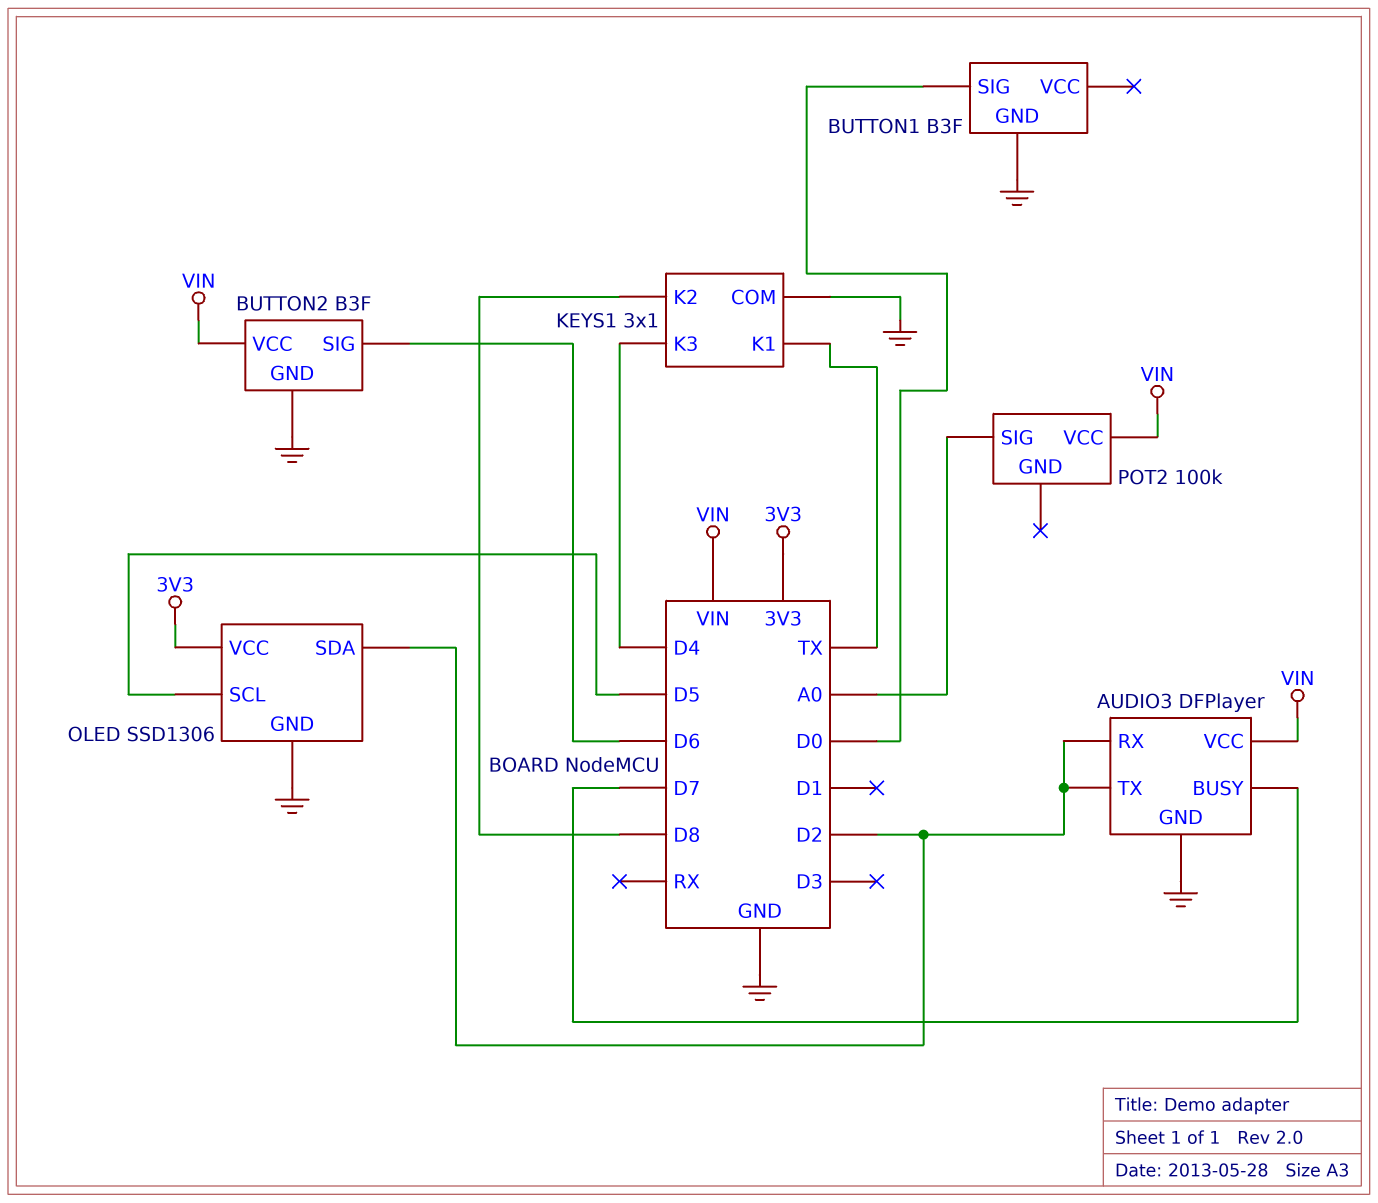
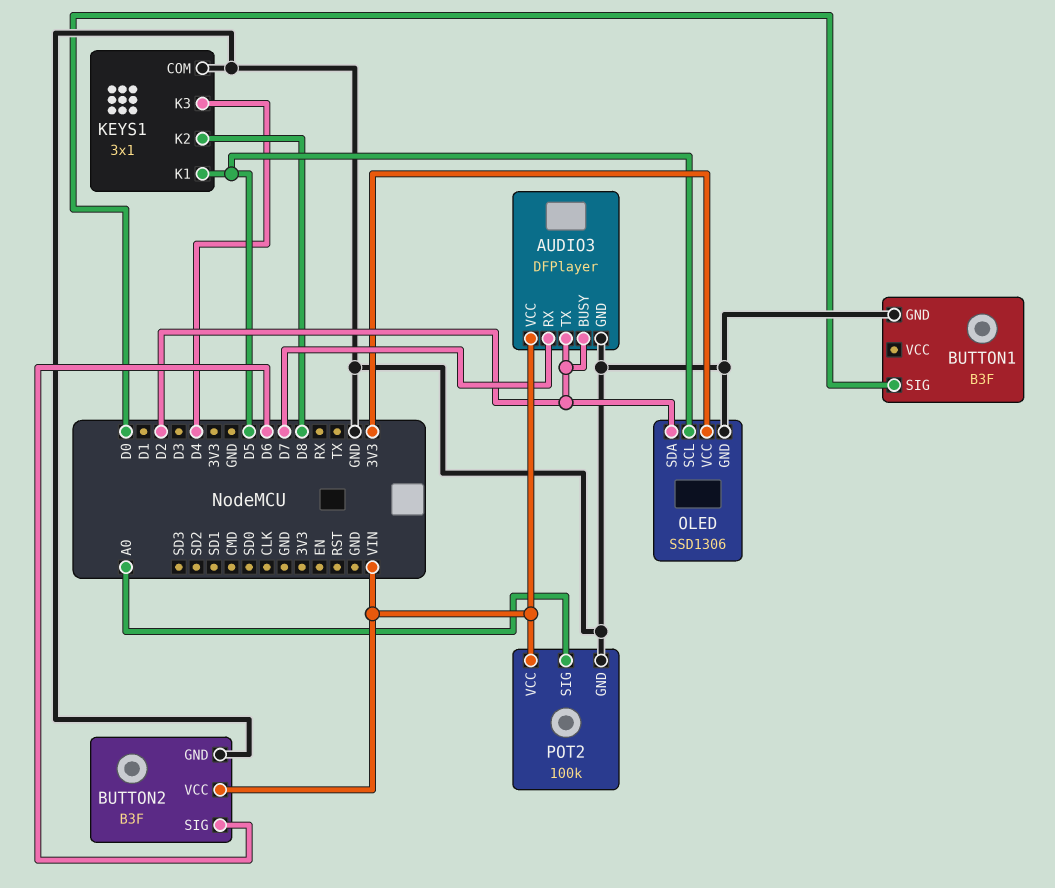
AUDIO3 pin BUSY: D7 -> D2
AUDIO3 pin RX: D2 -> D7
KEYS1 pin K1: TX -> D5
POT2 pin GND: none -> GND

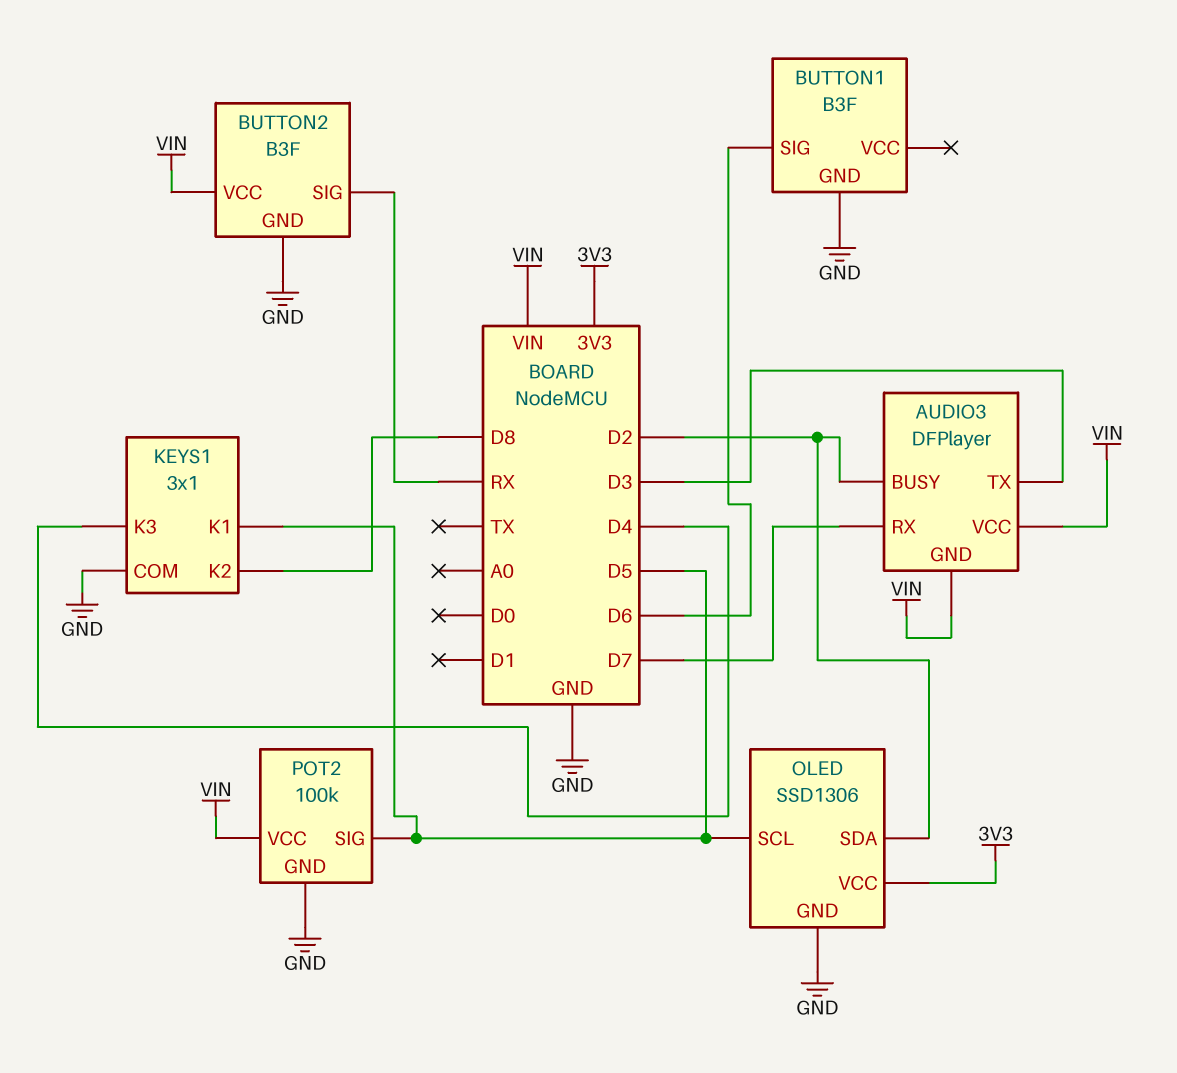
AUDIO3 pin GND: GND -> VIN
AUDIO3 pin TX: D2 -> D3
BUTTON1 pin SIG: D0 -> D6
BUTTON2 pin SIG: D6 -> RX
POT2 pin SIG: A0 -> D5

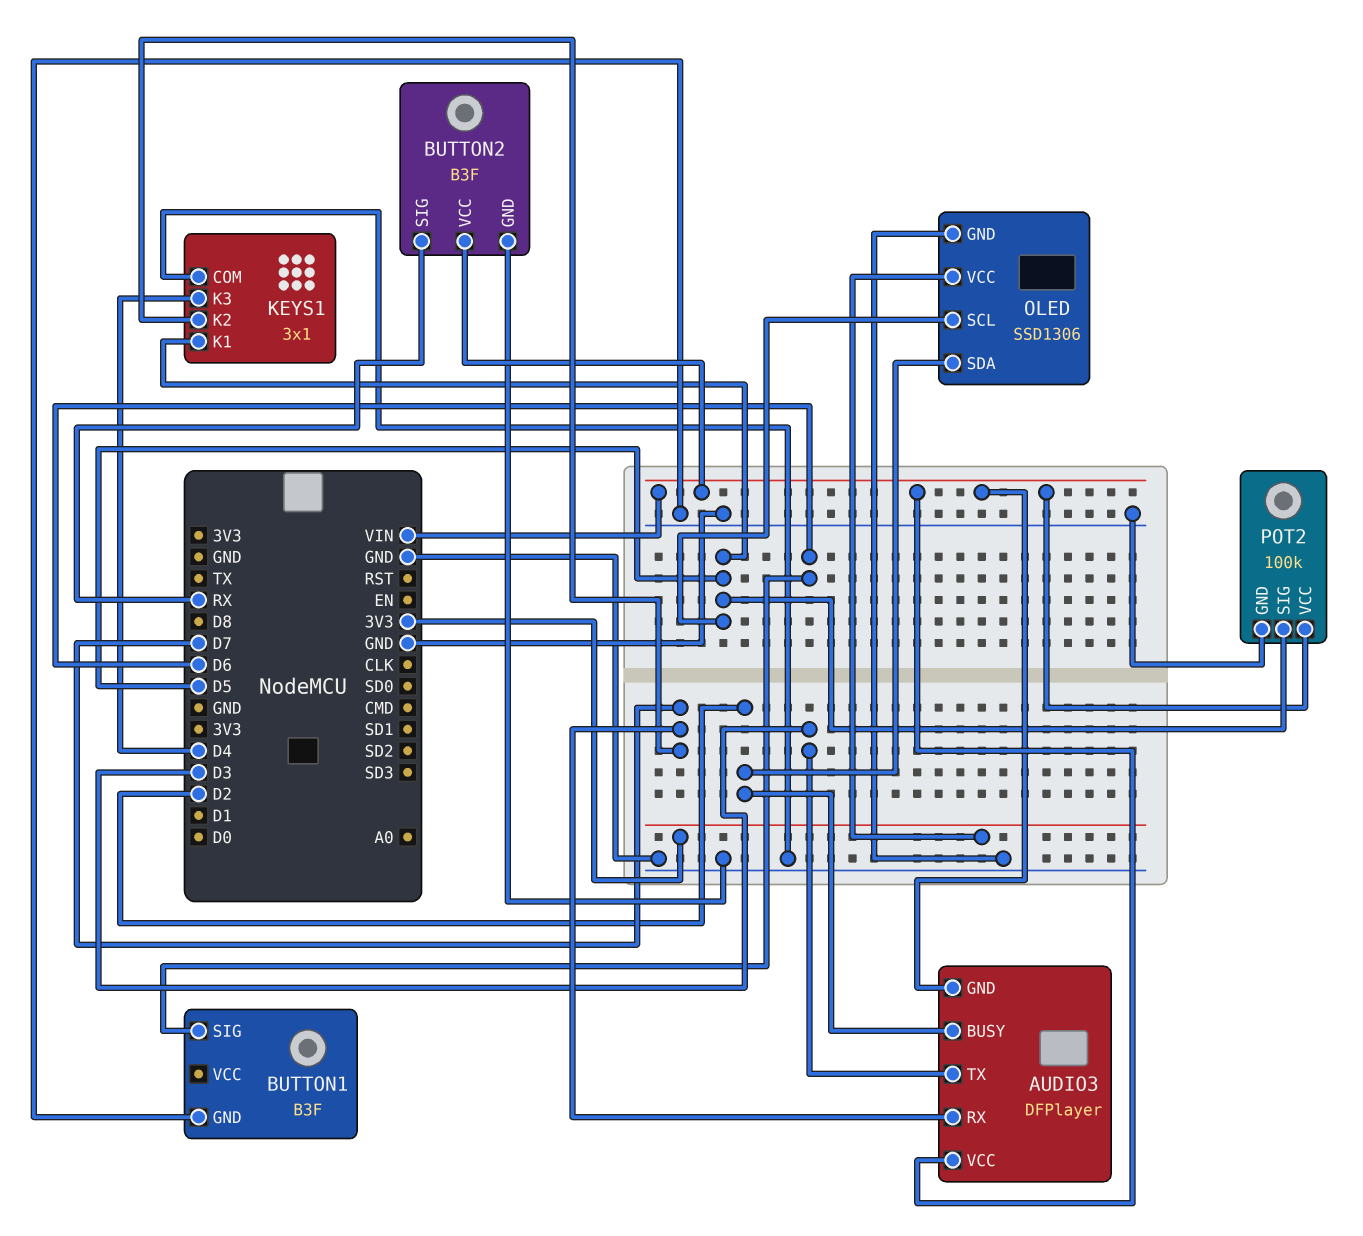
KEYS1 pin K2: D8 -> D7

